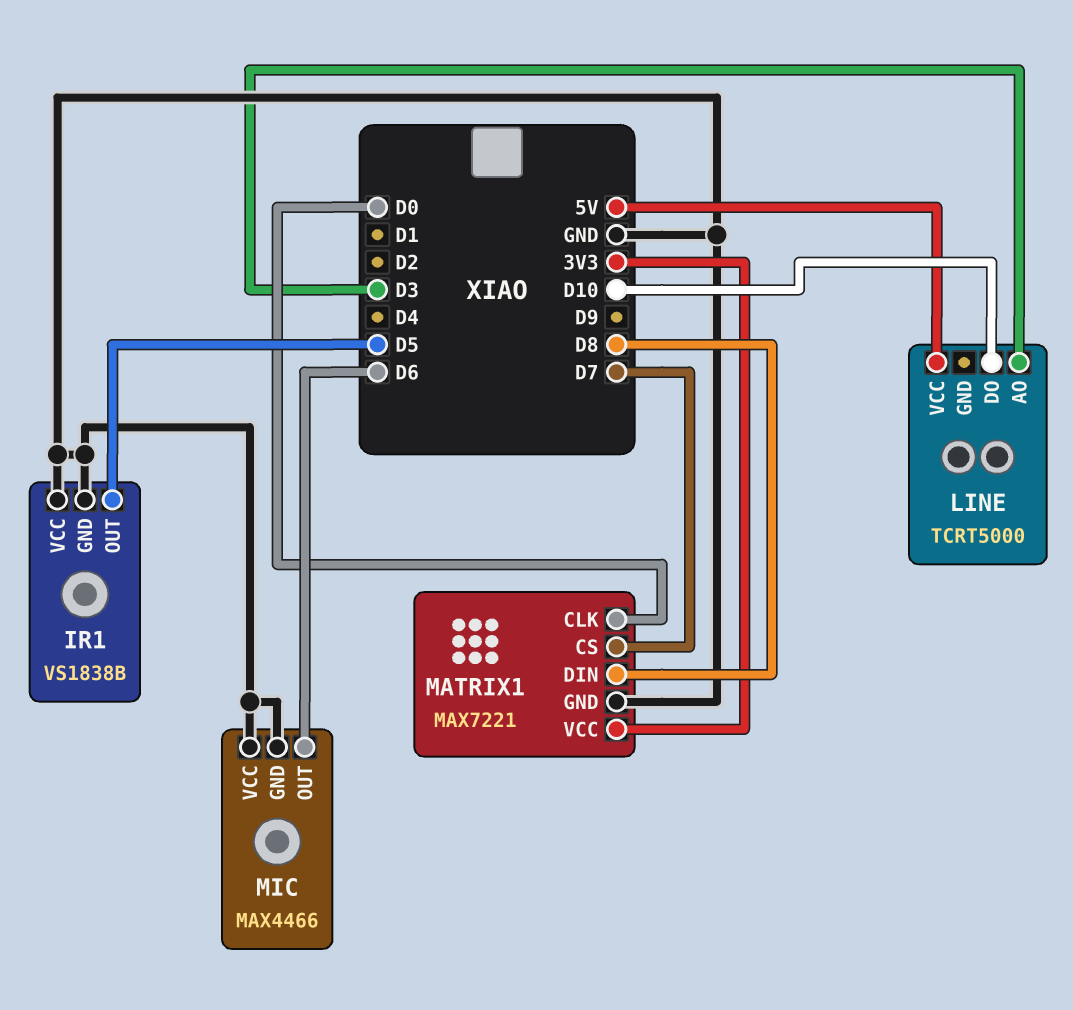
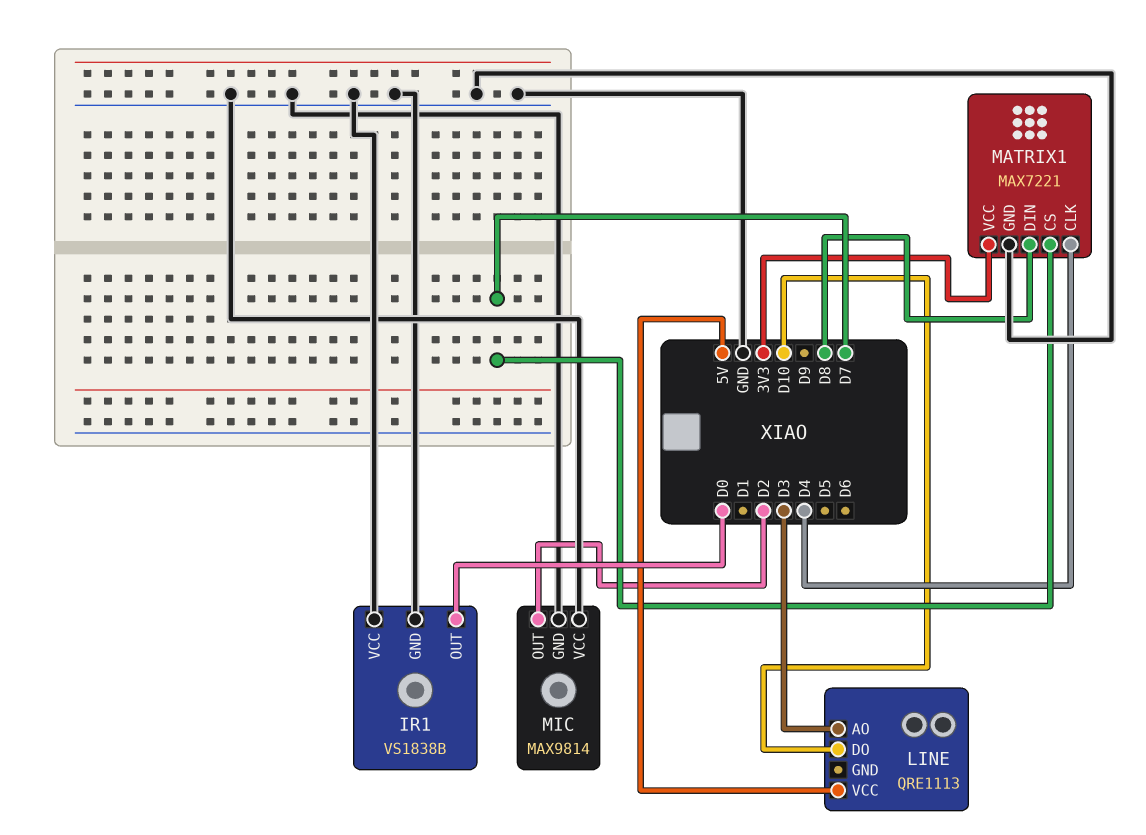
IR1 pin OUT: D5 -> D0
LINE: TCRT5000 -> QRE1113
MATRIX1 pin CLK: D0 -> D4
MIC: MAX4466 -> MAX9814
MIC pin OUT: D6 -> D2

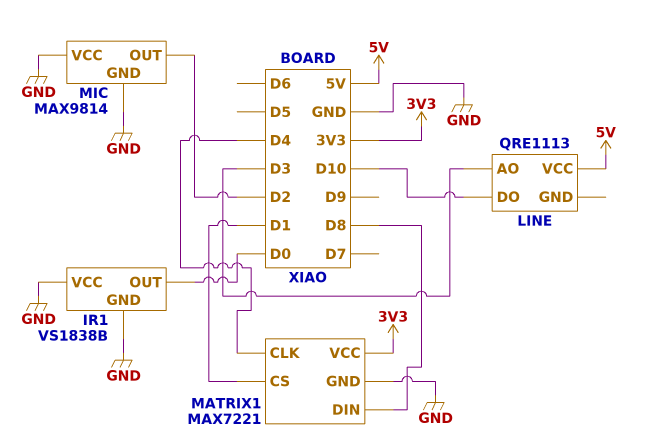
MATRIX1 pin CS: D7 -> D1

